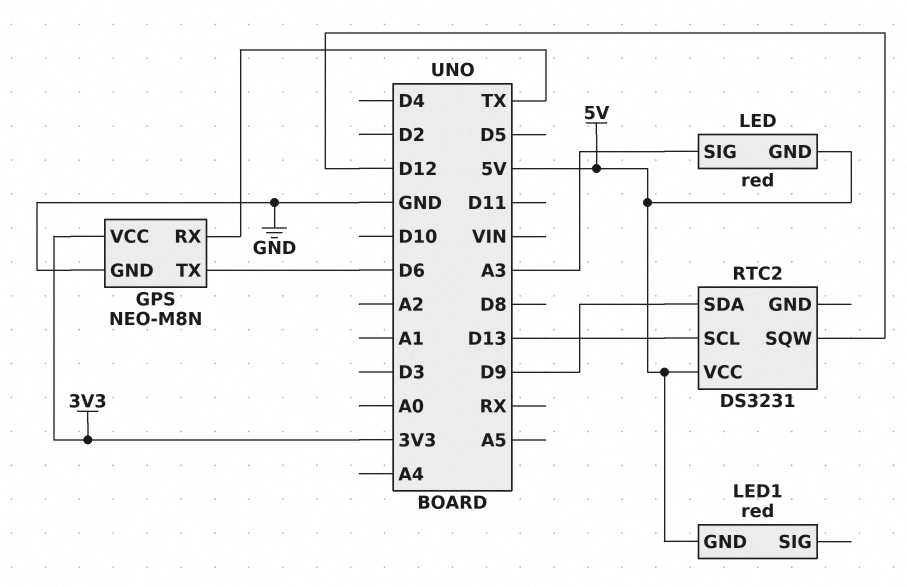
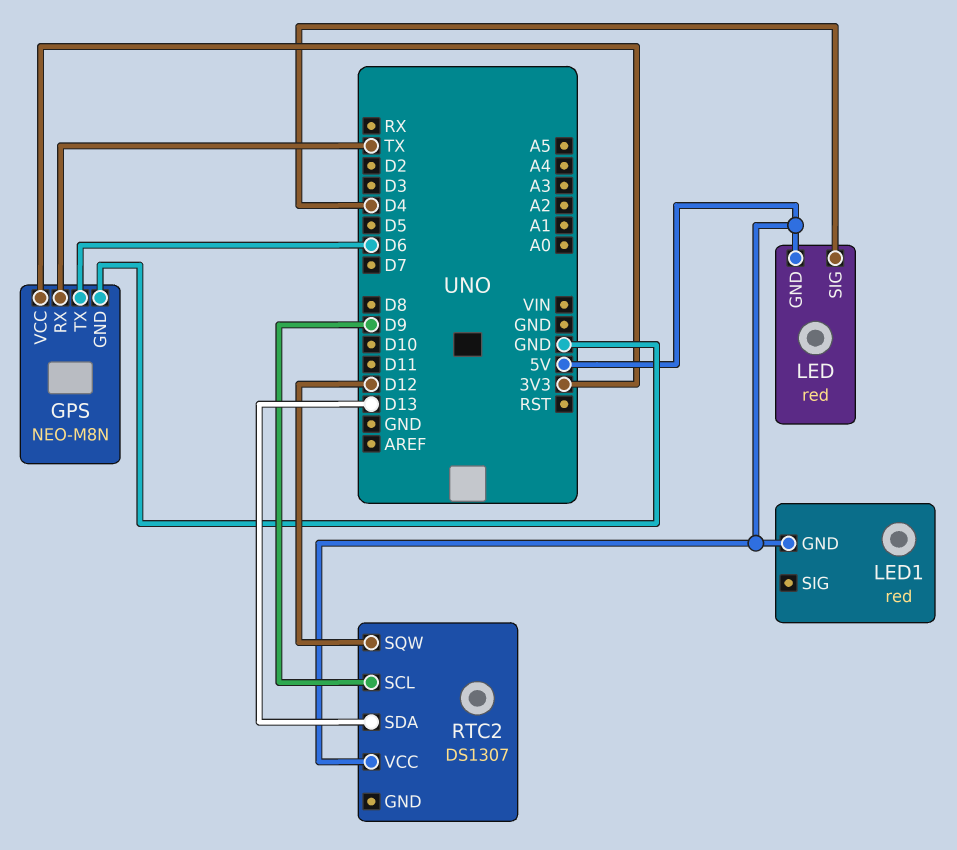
LED pin SIG: A3 -> D4
RTC2: DS3231 -> DS1307
RTC2 pin SCL: D13 -> D9
RTC2 pin SDA: D9 -> D13

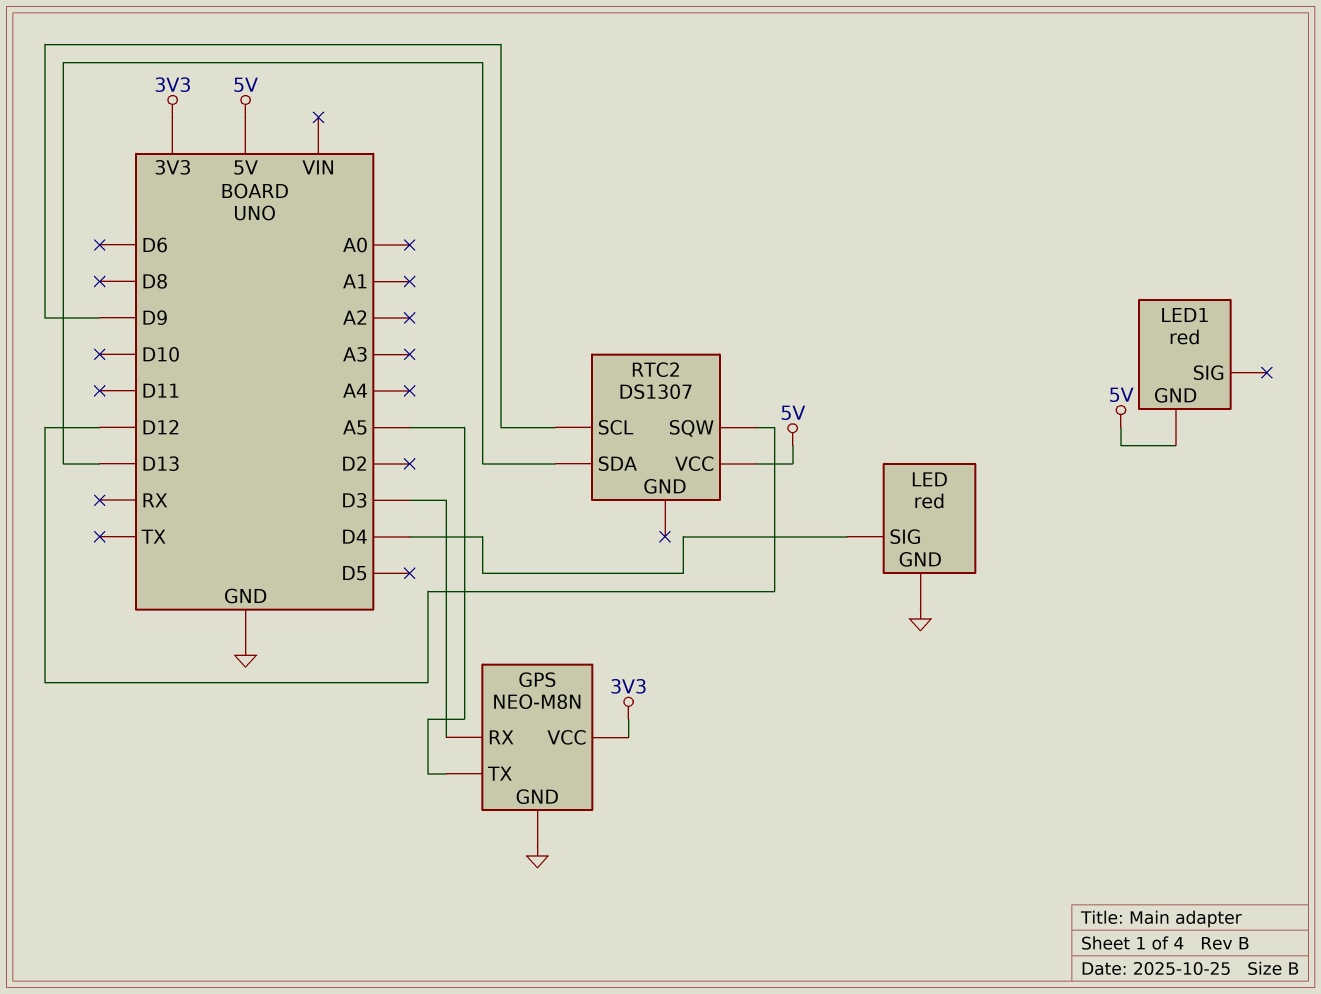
GPS pin RX: TX -> D3
GPS pin TX: D6 -> A5
LED pin GND: 5V -> GND

